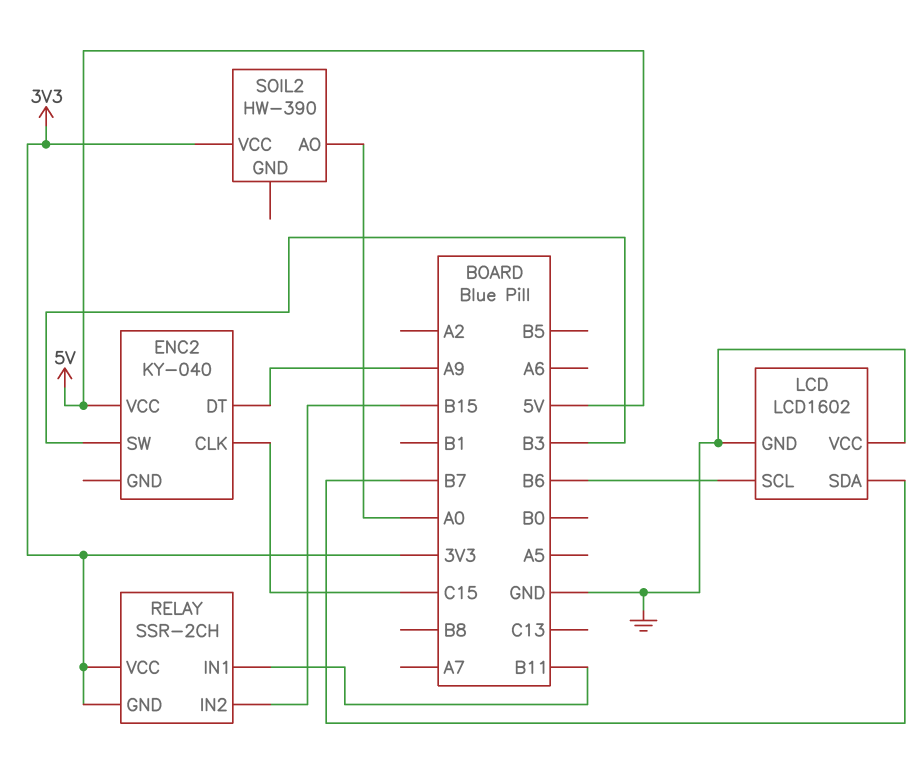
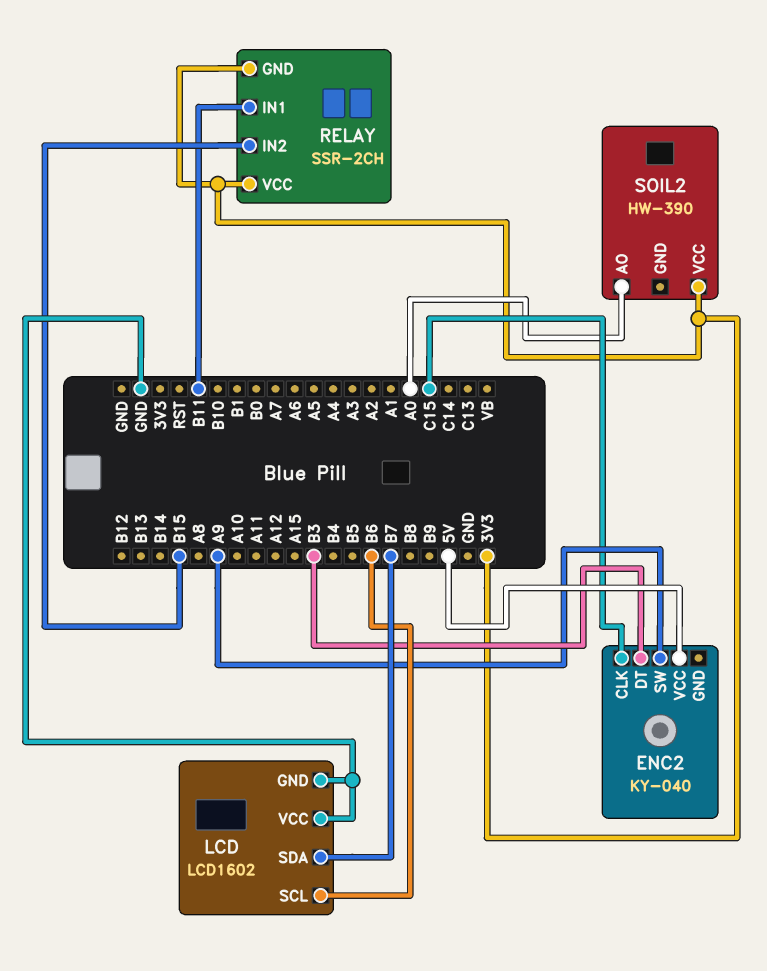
ENC2 pin DT: A9 -> B3
ENC2 pin SW: B3 -> A9

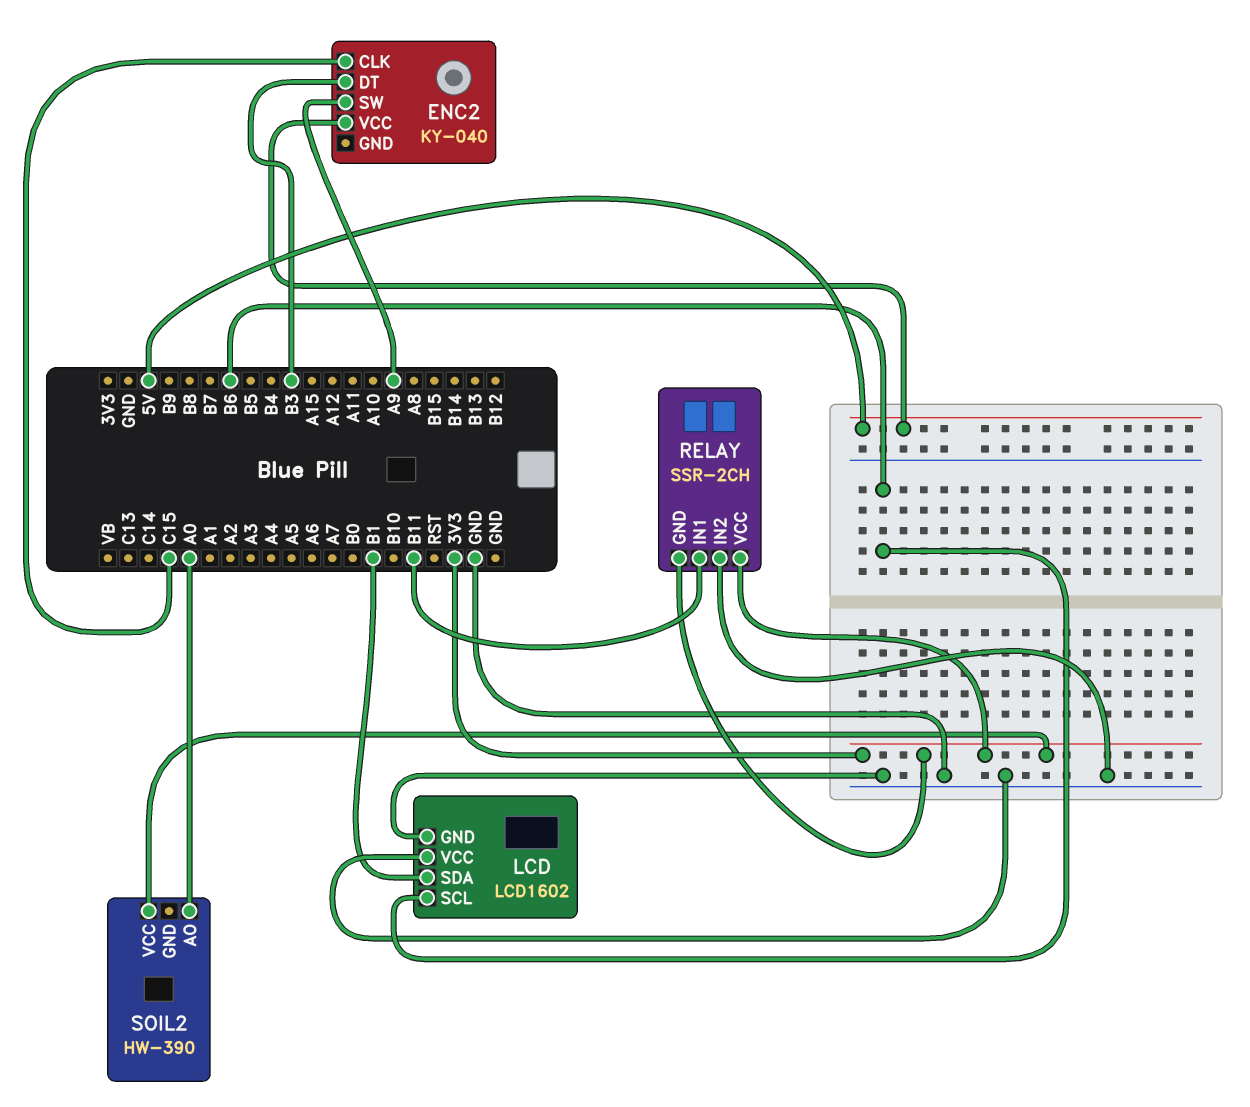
LCD pin SDA: B7 -> B1
RELAY pin IN2: B15 -> GND

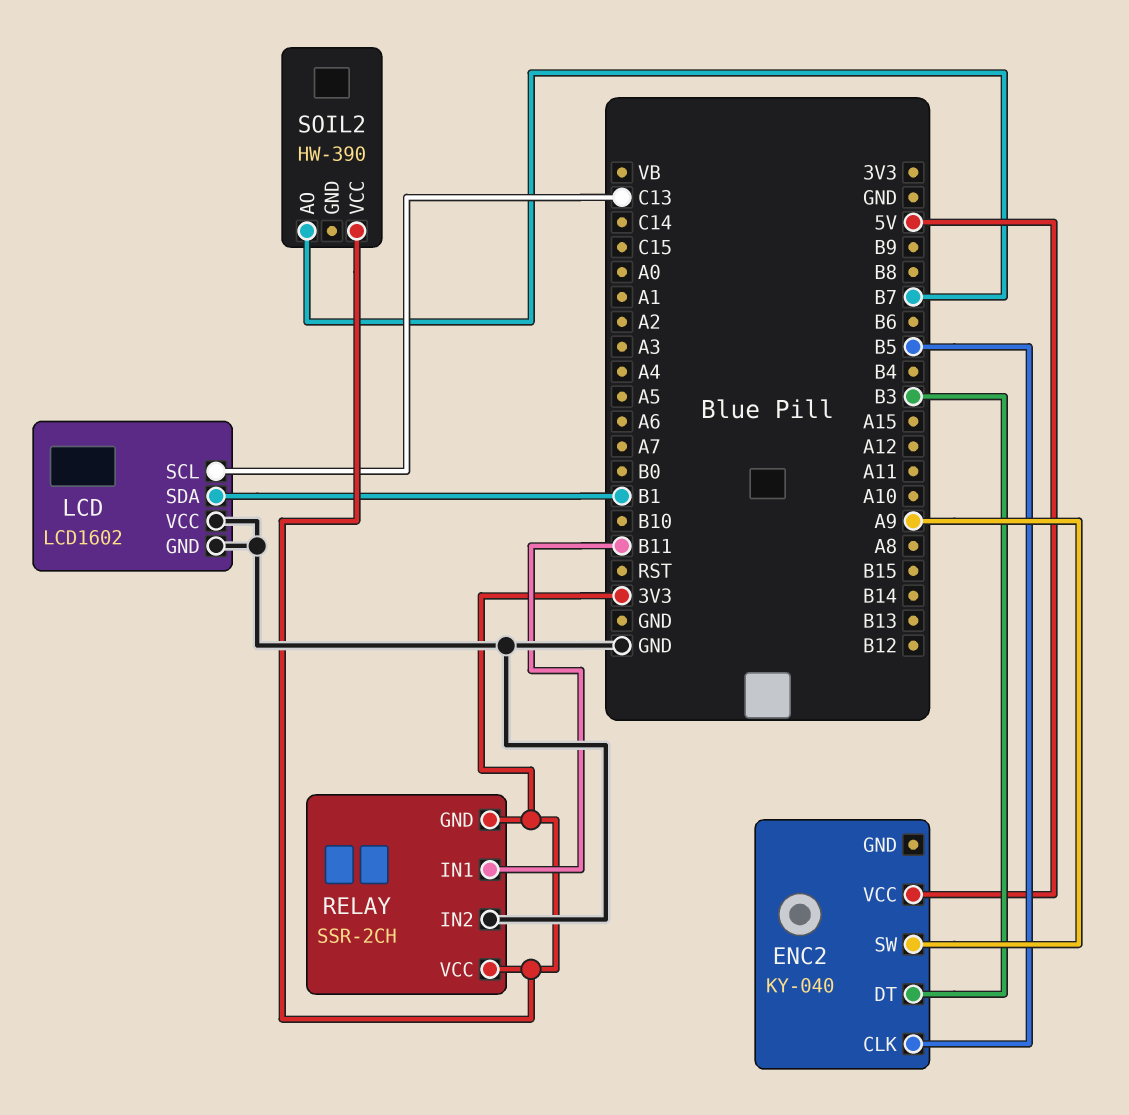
ENC2 pin CLK: C15 -> B5
LCD pin SCL: B6 -> C13
SOIL2 pin AO: A0 -> B7

